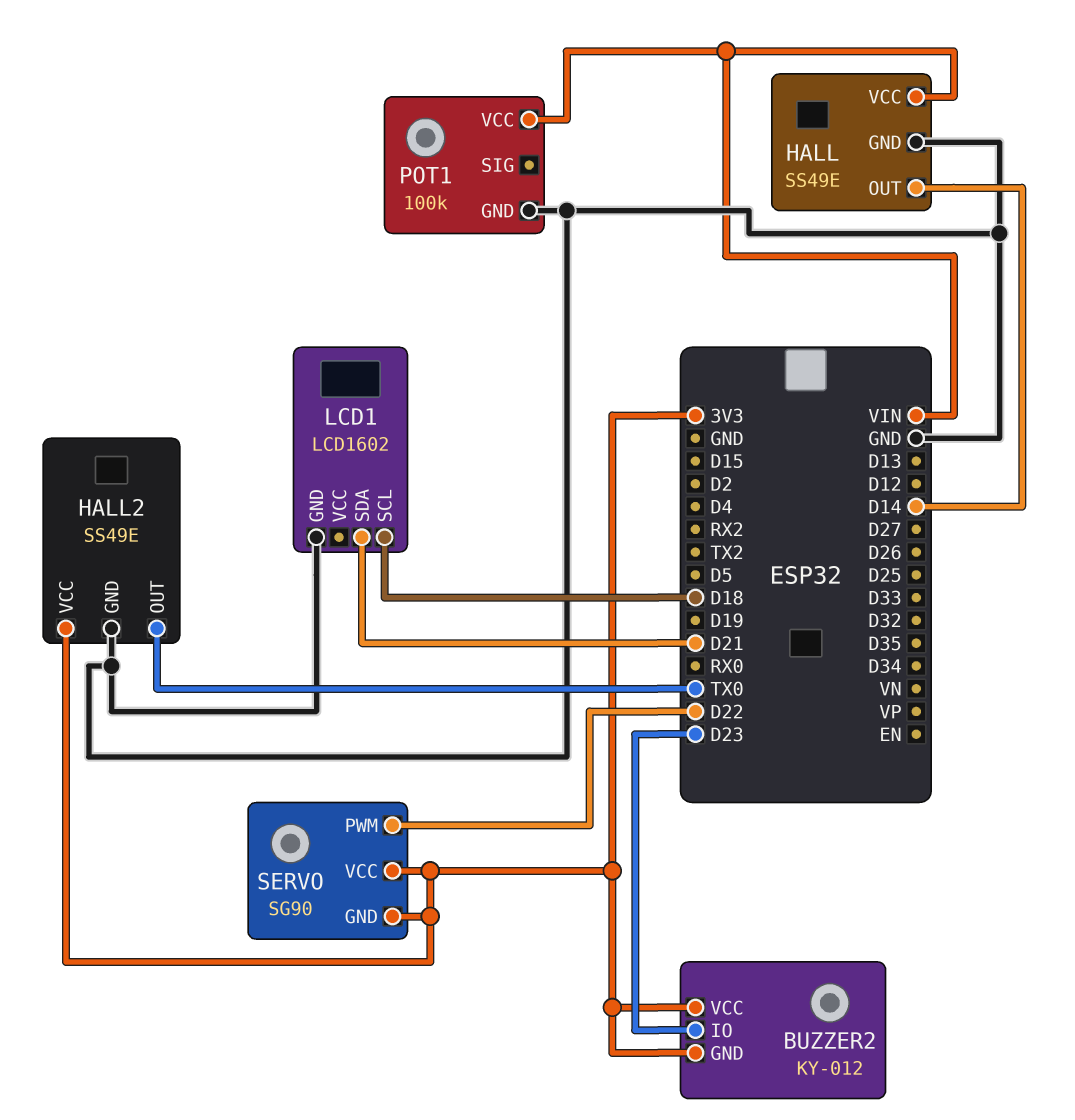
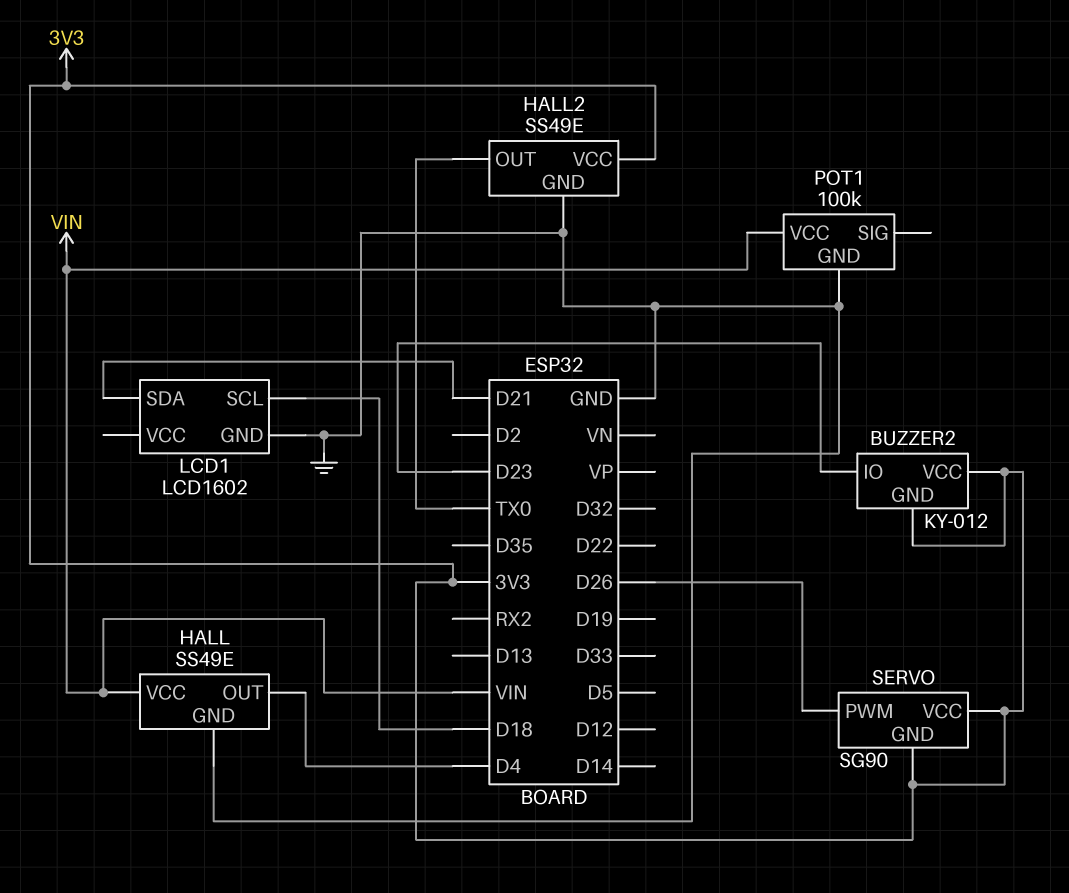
HALL pin OUT: D14 -> D4
SERVO pin PWM: D22 -> D26

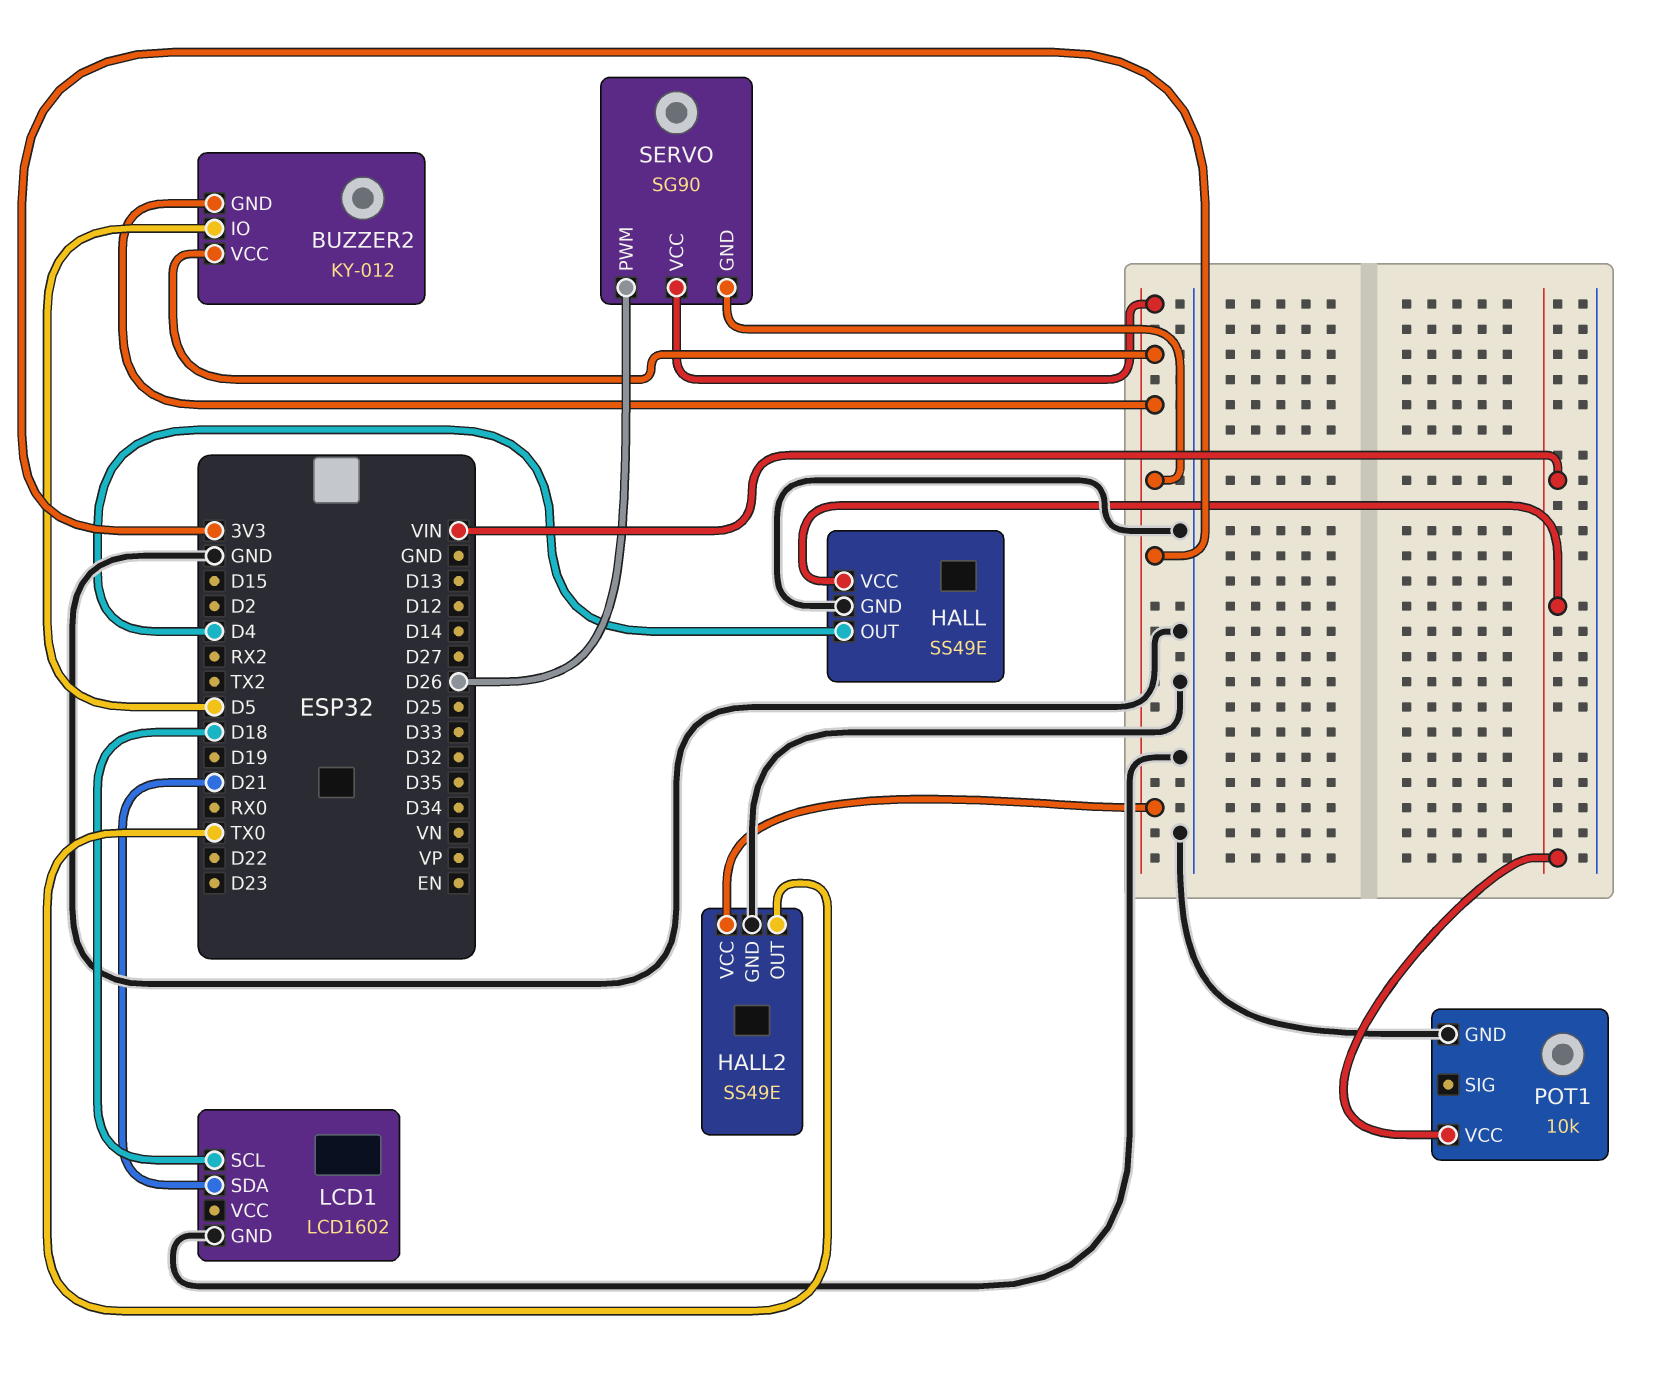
BUZZER2 pin IO: D23 -> D5
POT1: 100k -> 10k

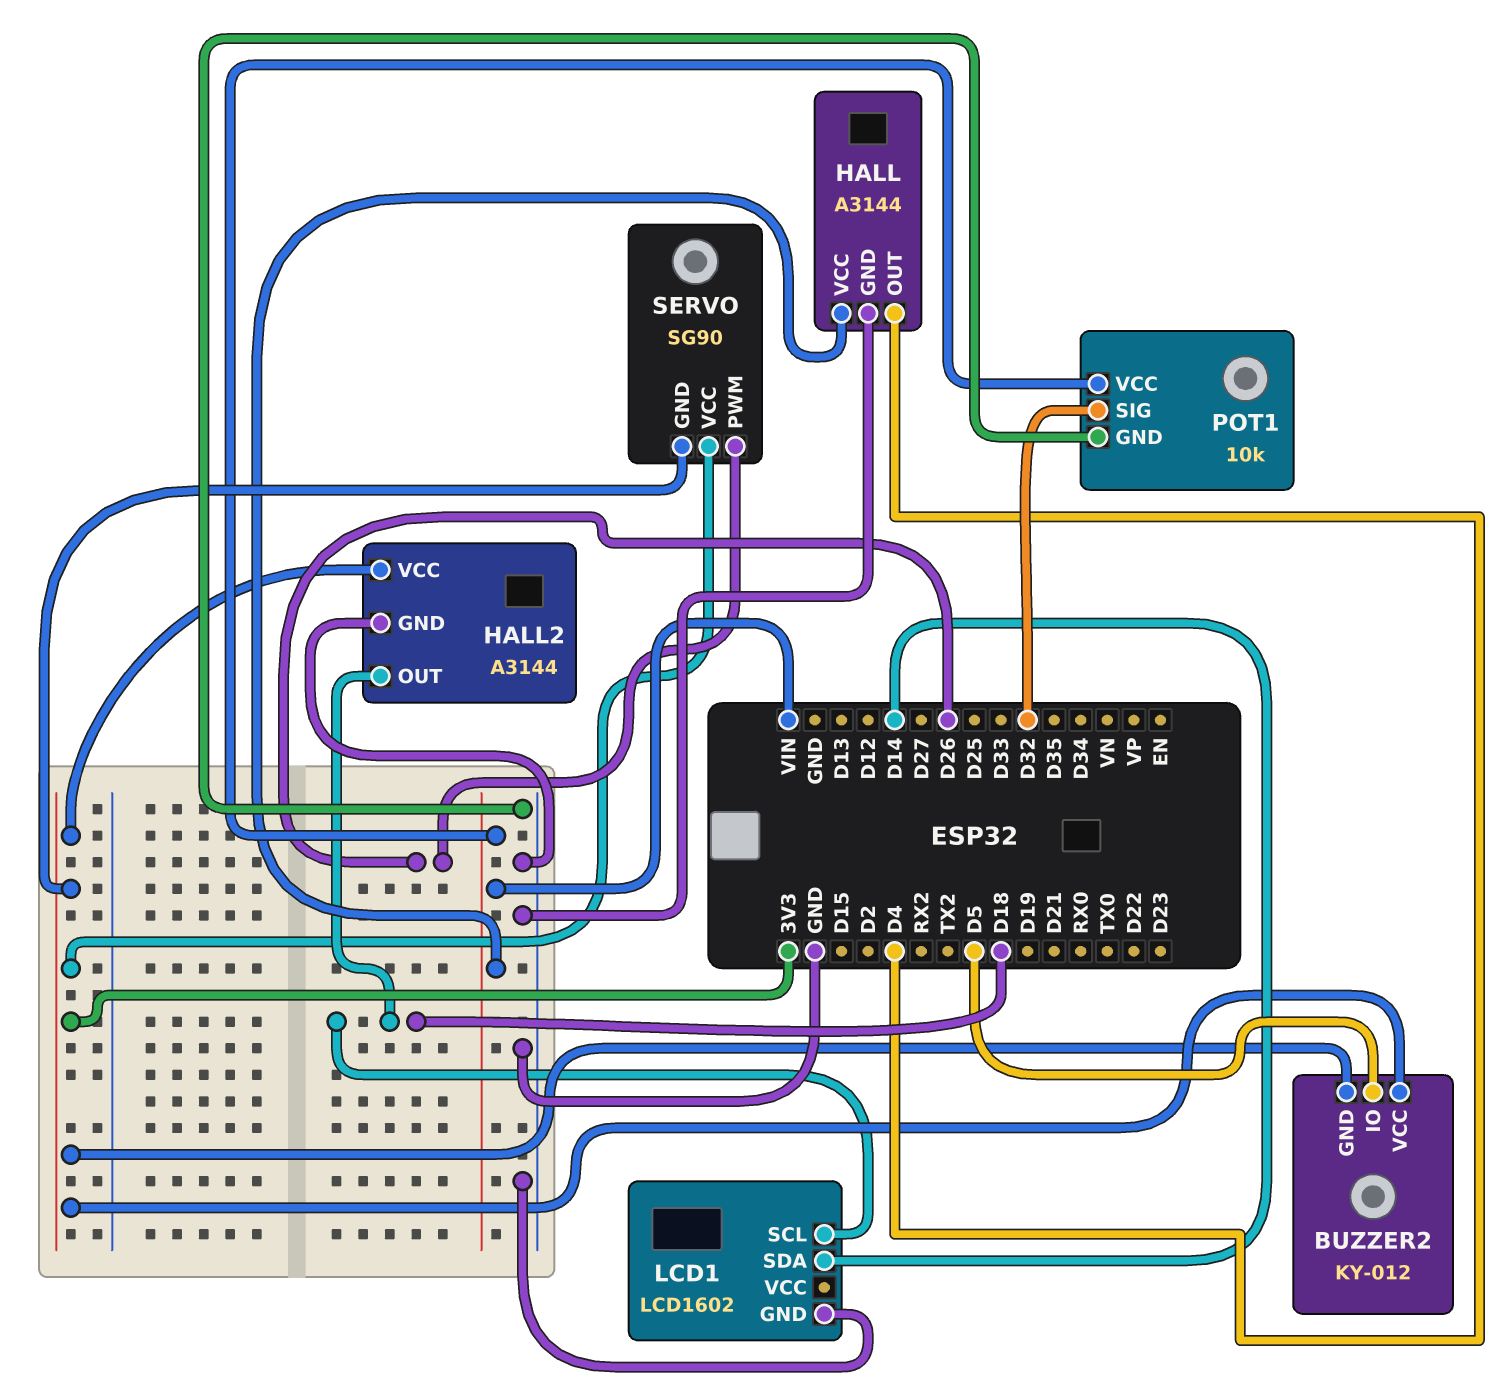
HALL: SS49E -> A3144
HALL2: SS49E -> A3144
HALL2 pin OUT: TX0 -> D18
LCD1 pin SDA: D21 -> D14
POT1 pin SIG: none -> D32

